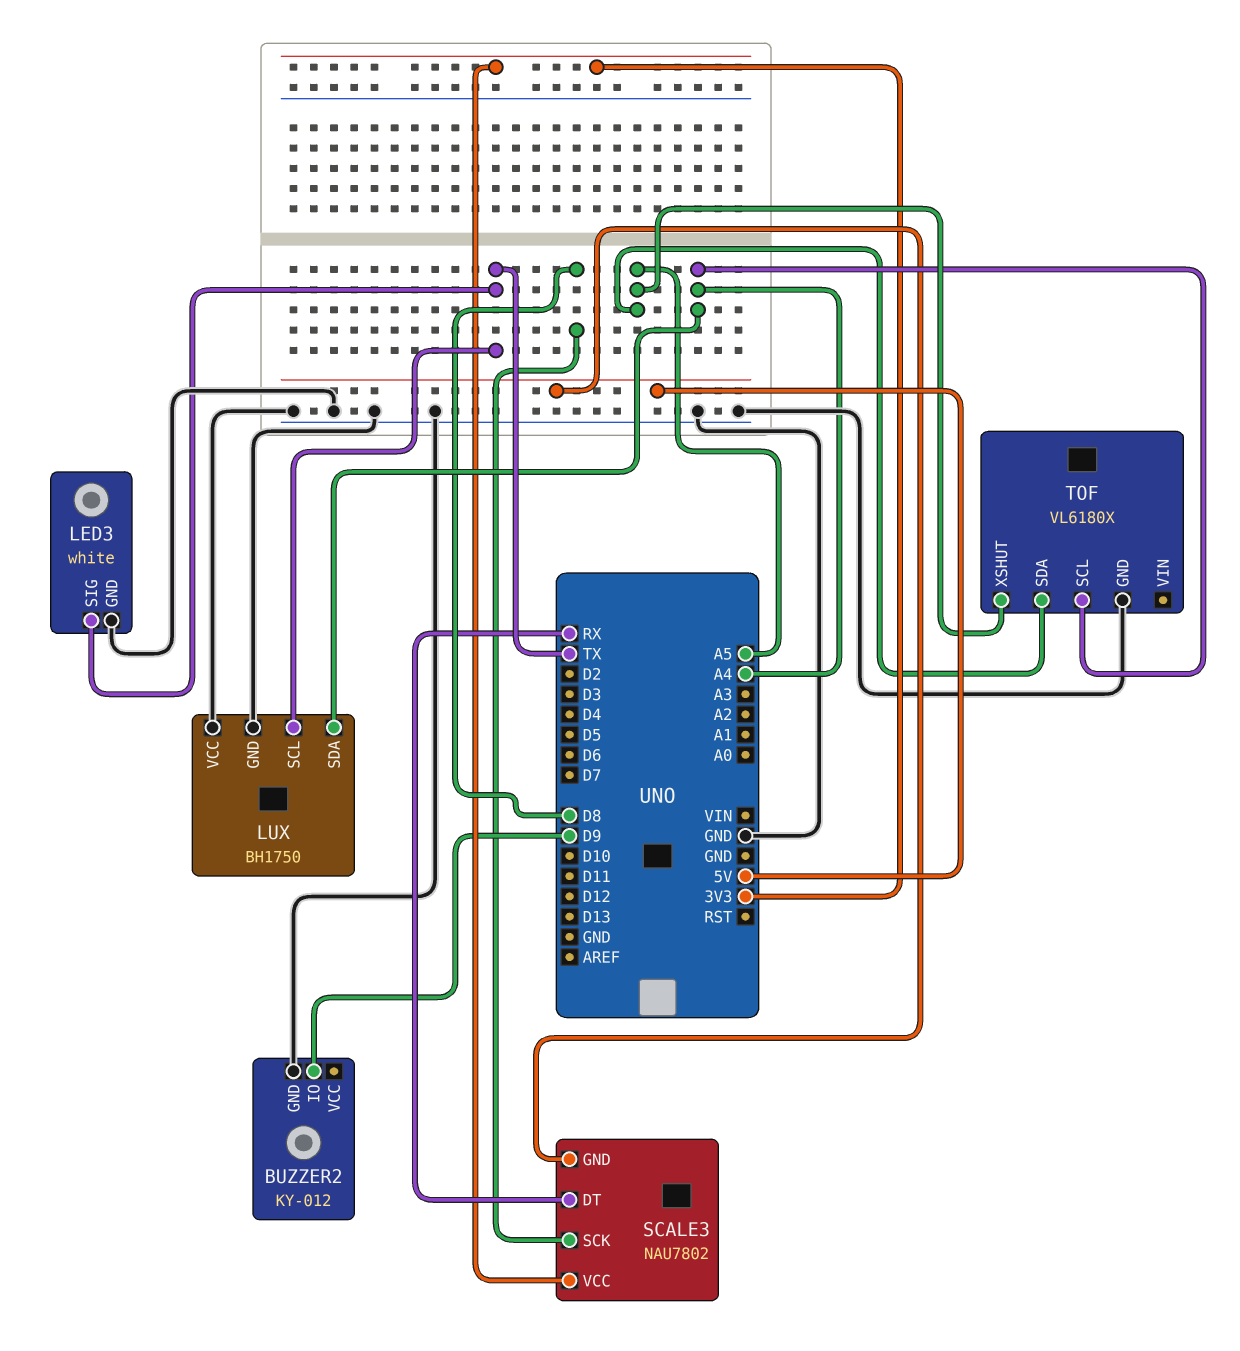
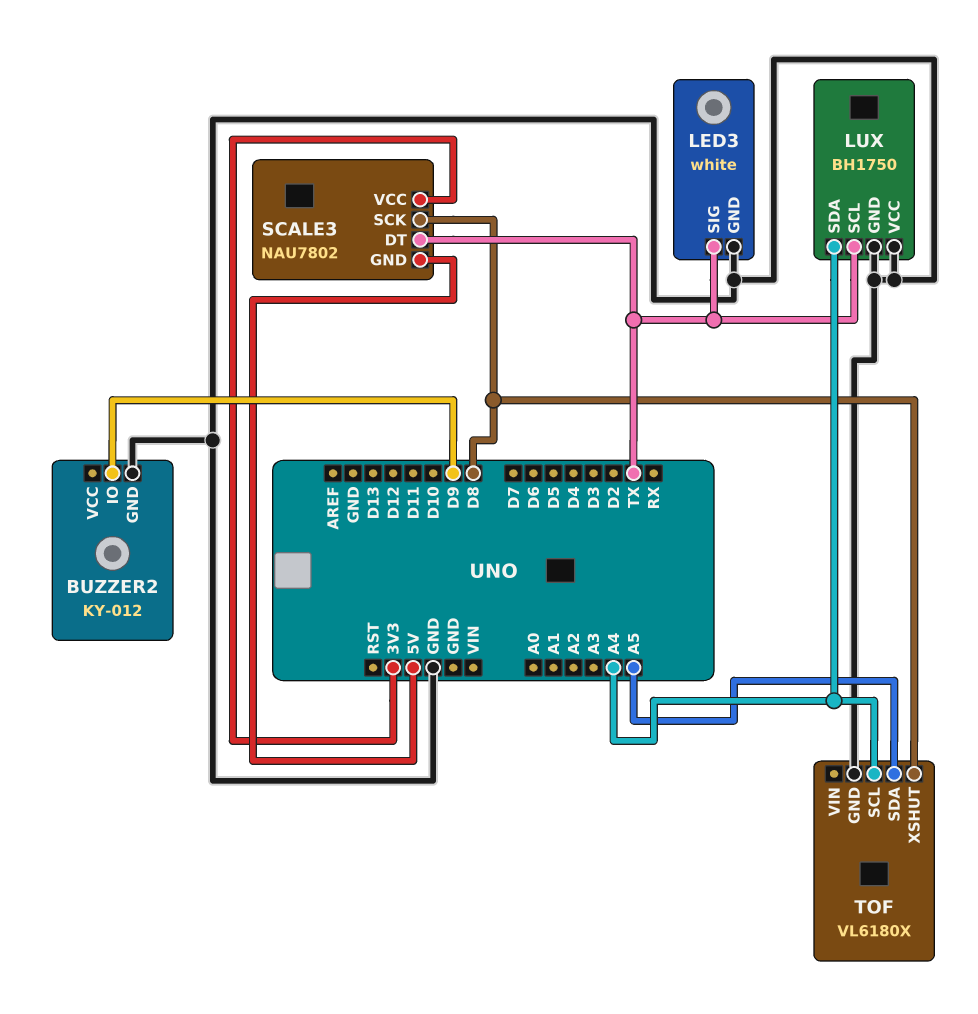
SCALE3 pin DT: RX -> TX
TOF pin XSHUT: A5 -> D8

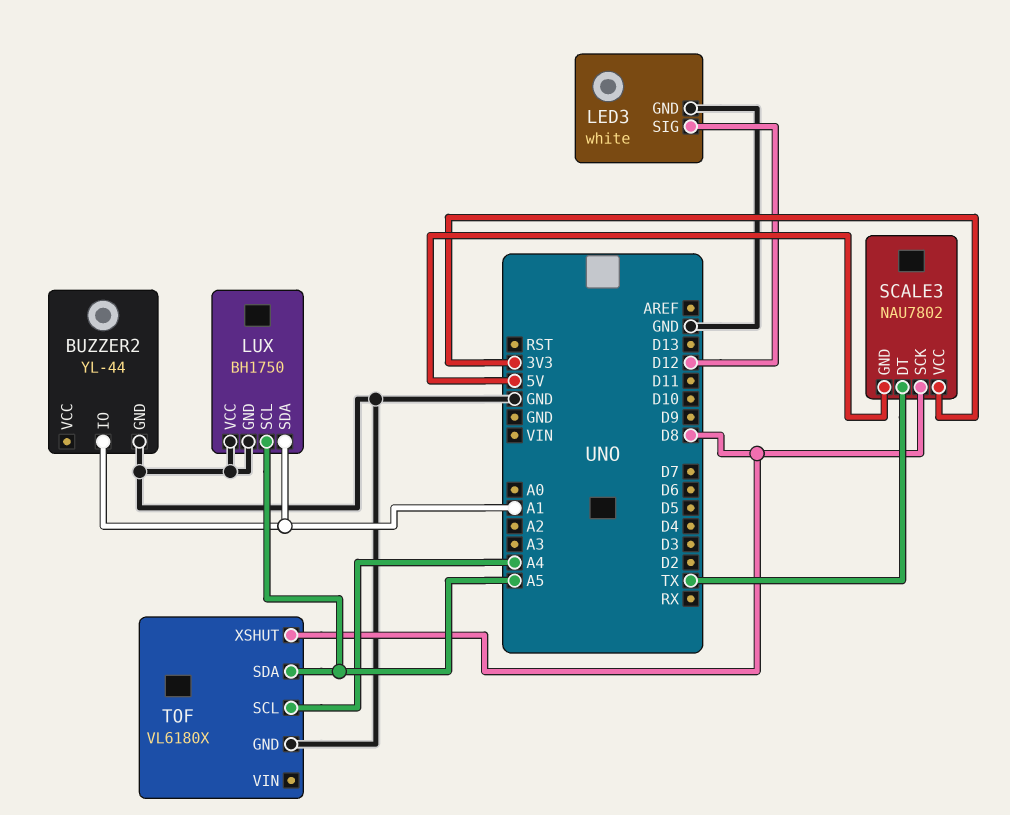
BUZZER2: KY-012 -> YL-44
BUZZER2 pin IO: D9 -> A1
LED3 pin SIG: TX -> D12
LUX pin SCL: TX -> A5
LUX pin SDA: A4 -> A1

